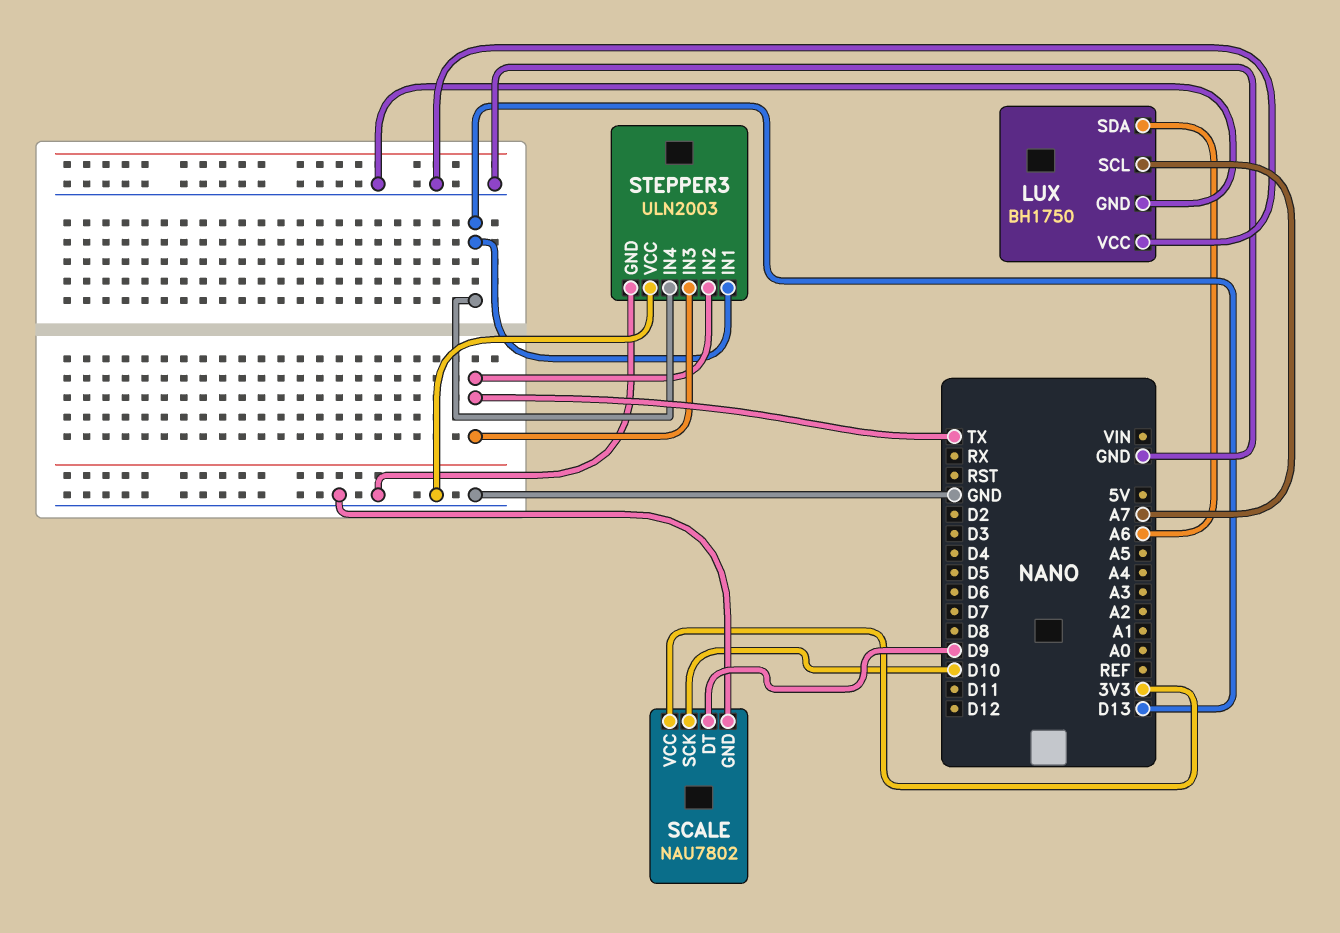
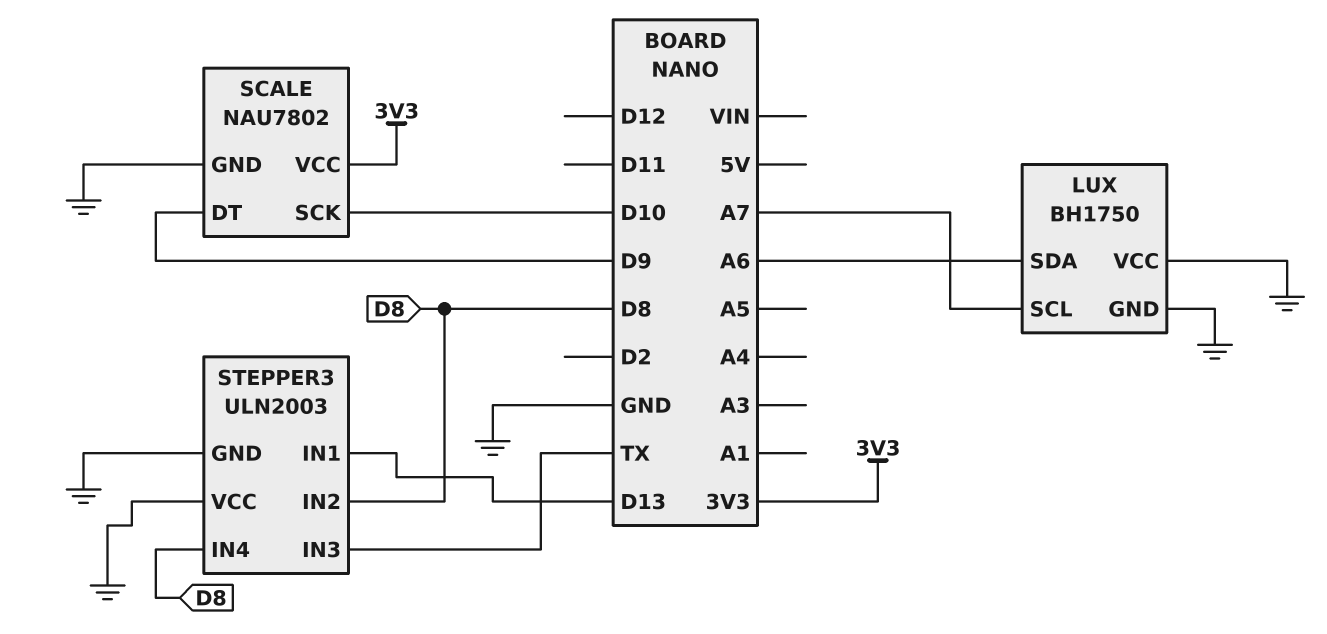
STEPPER3 pin IN2: TX -> D8
STEPPER3 pin IN4: D13 -> D8

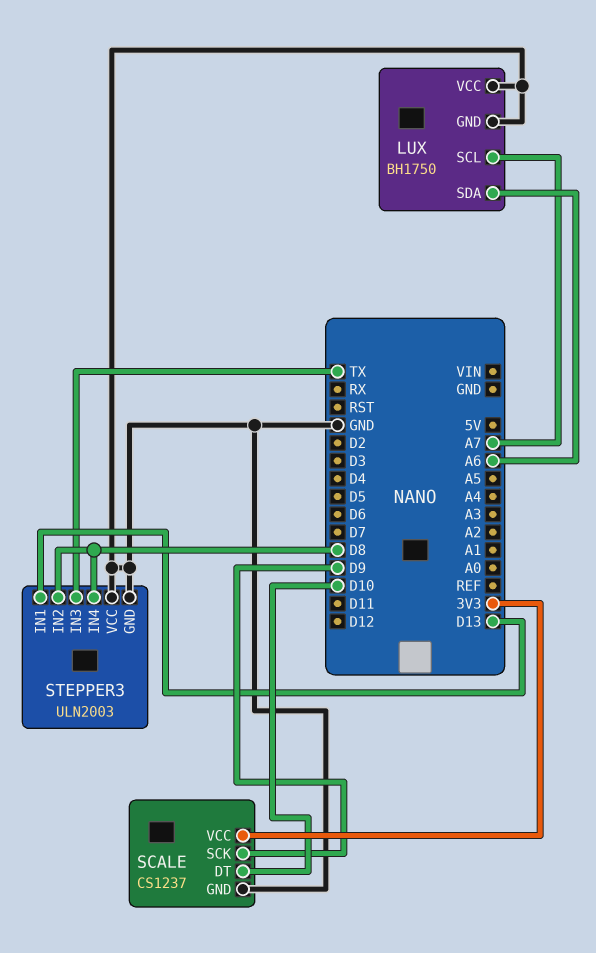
SCALE: NAU7802 -> CS1237
SCALE pin DT: D9 -> D10
SCALE pin SCK: D10 -> D9

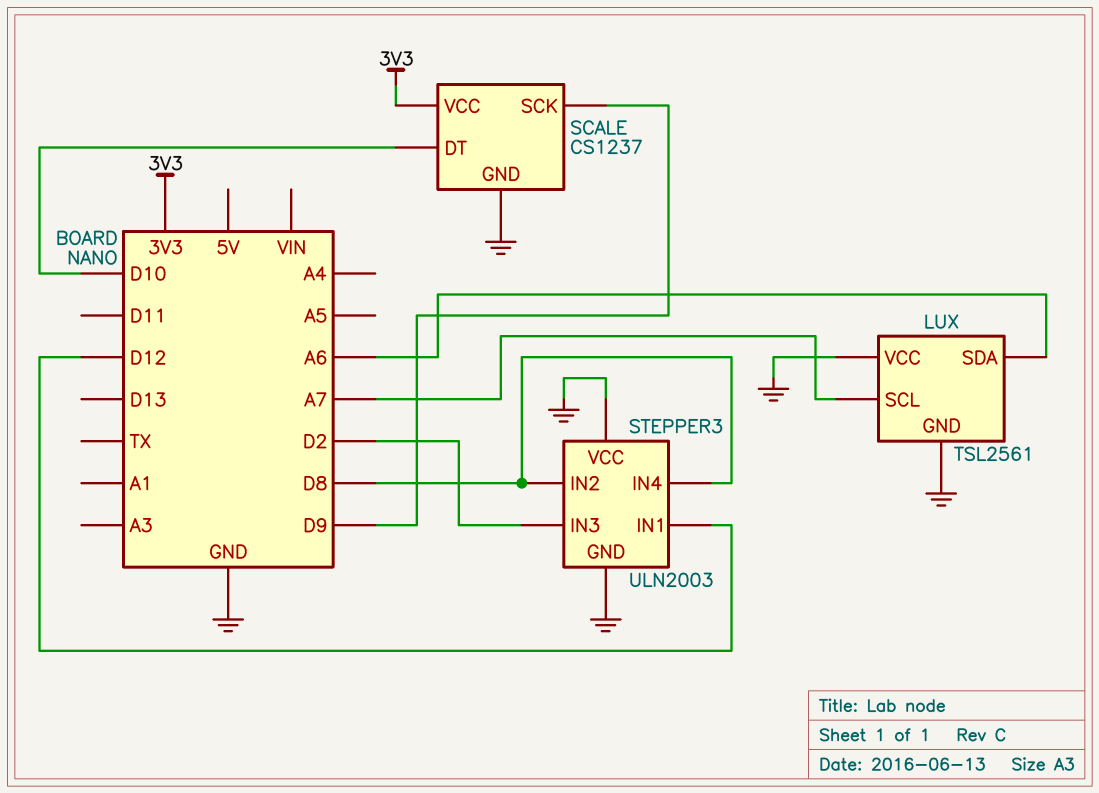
LUX: BH1750 -> TSL2561
STEPPER3 pin IN1: D13 -> D12
STEPPER3 pin IN3: TX -> D2

